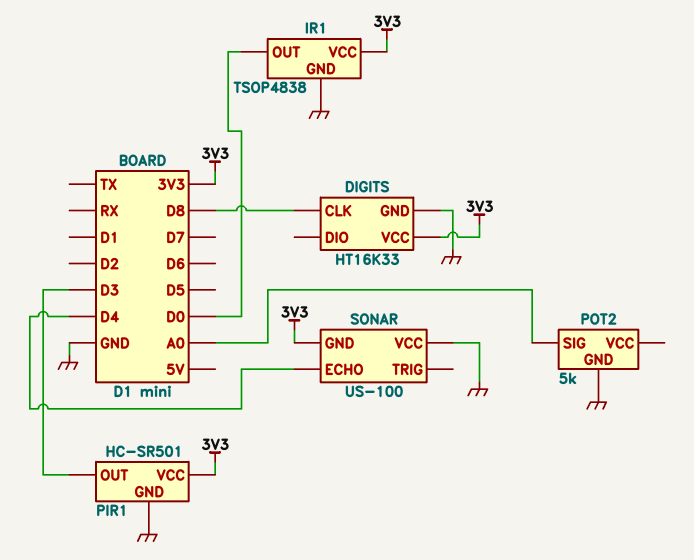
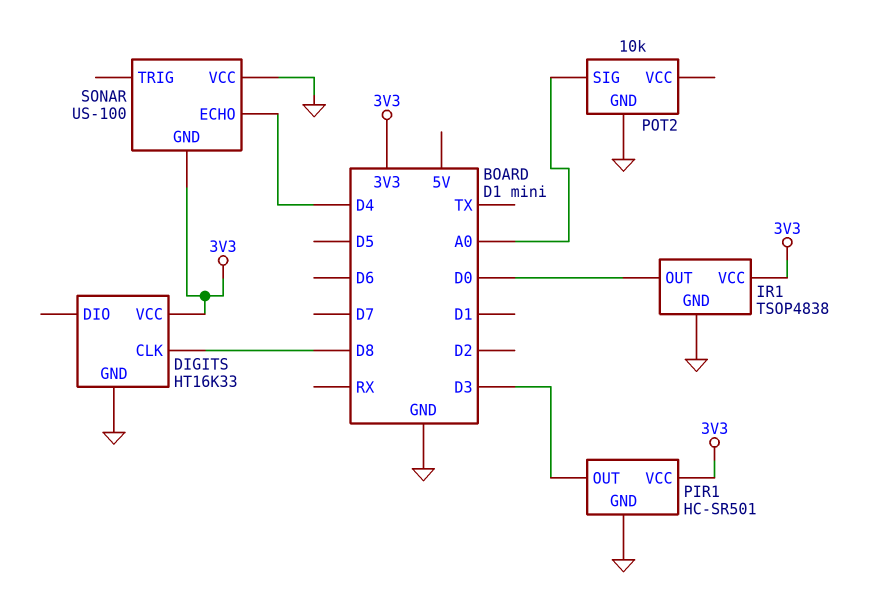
POT2: 5k -> 10k

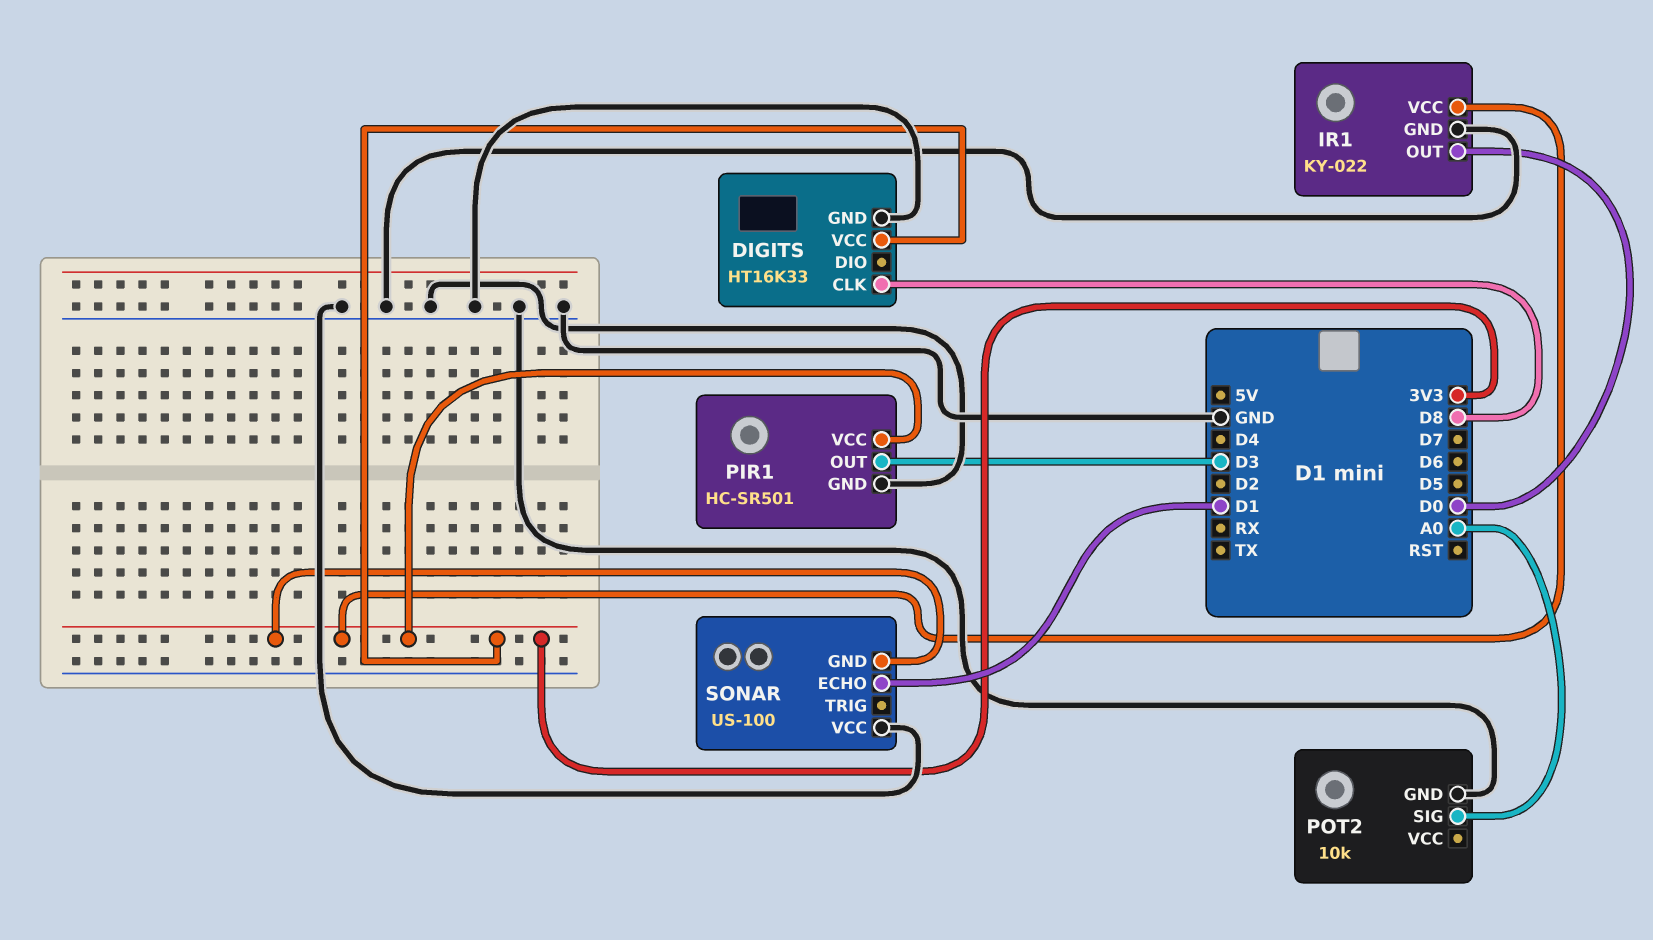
IR1: TSOP4838 -> KY-022
SONAR pin ECHO: D4 -> D1

